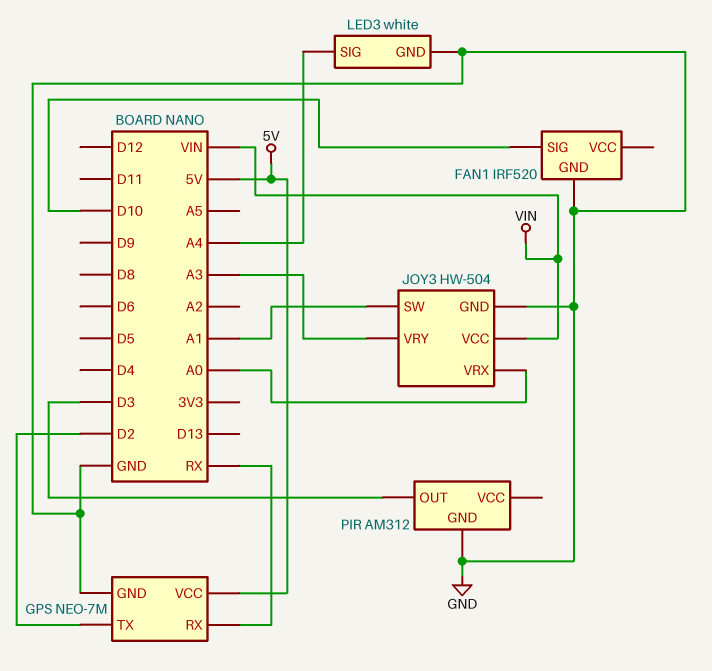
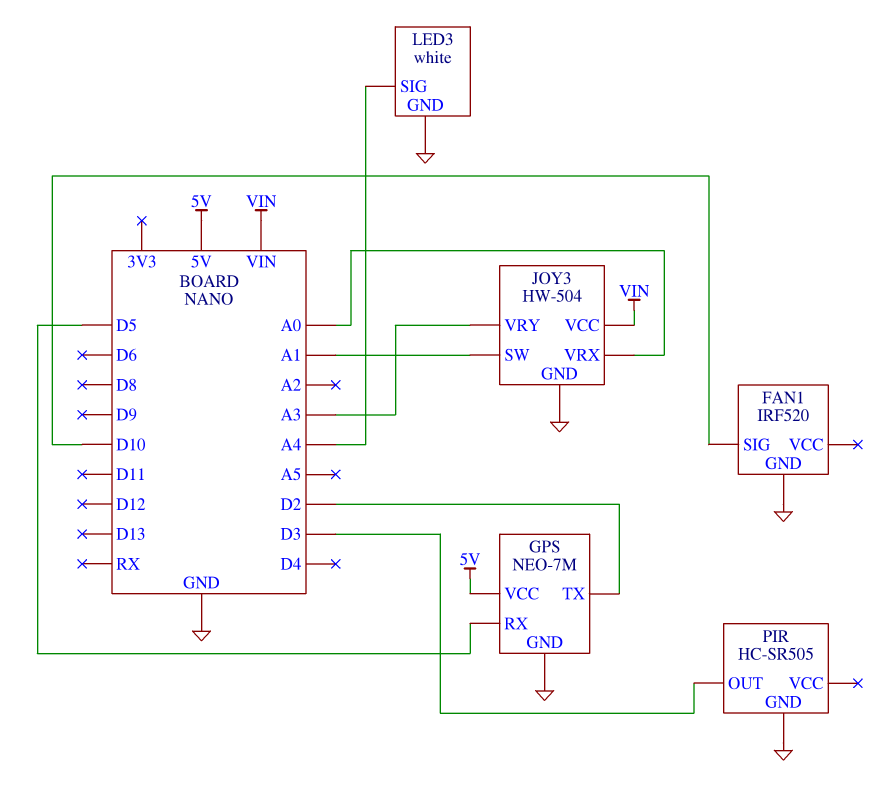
GPS pin RX: RX -> D5
PIR: AM312 -> HC-SR505

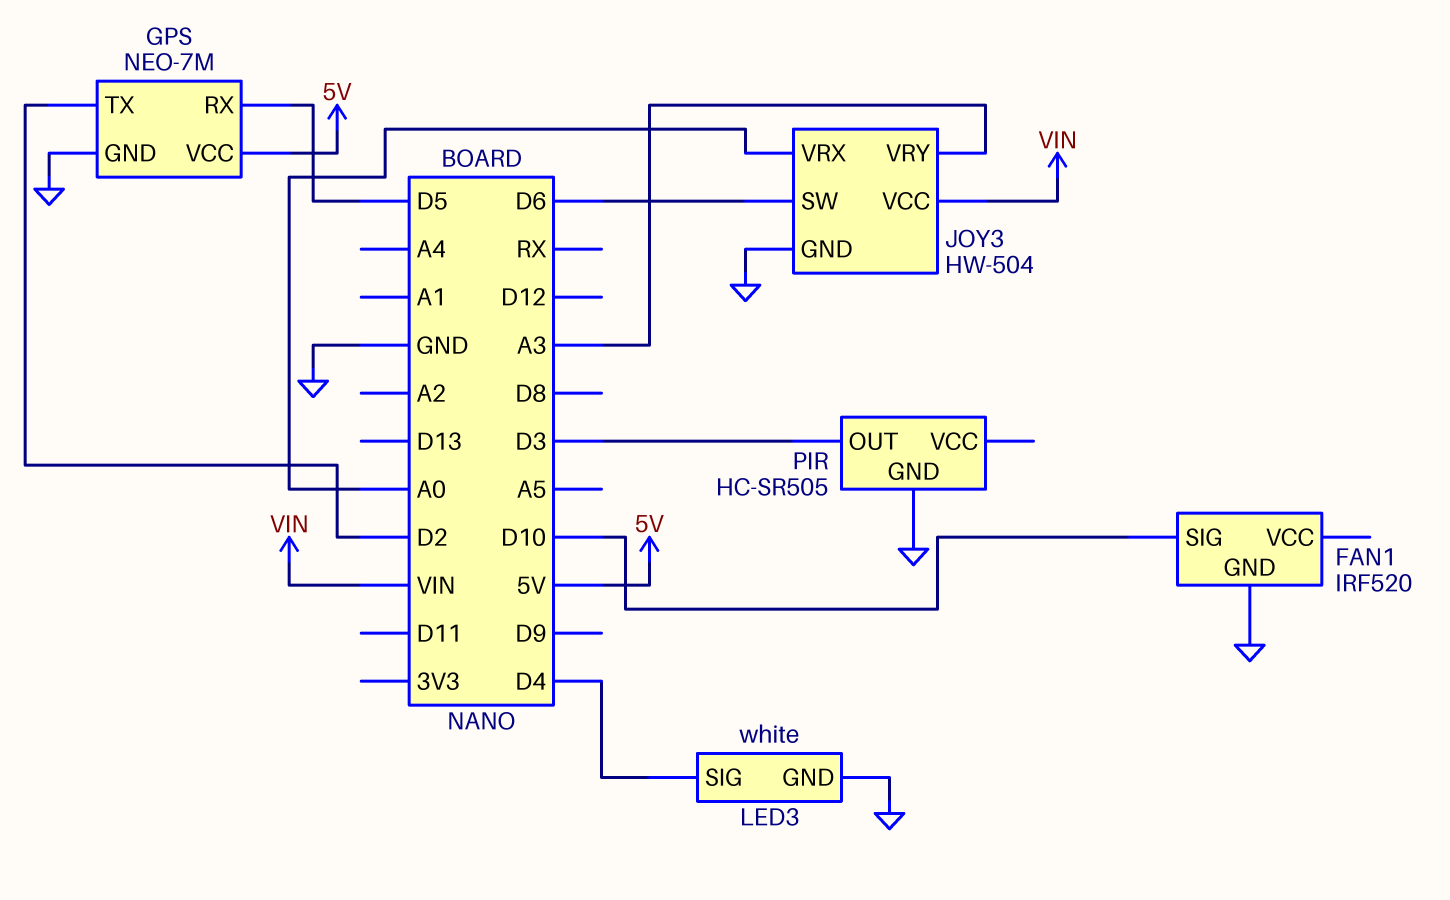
JOY3 pin SW: A1 -> D6
LED3 pin SIG: A4 -> D4

